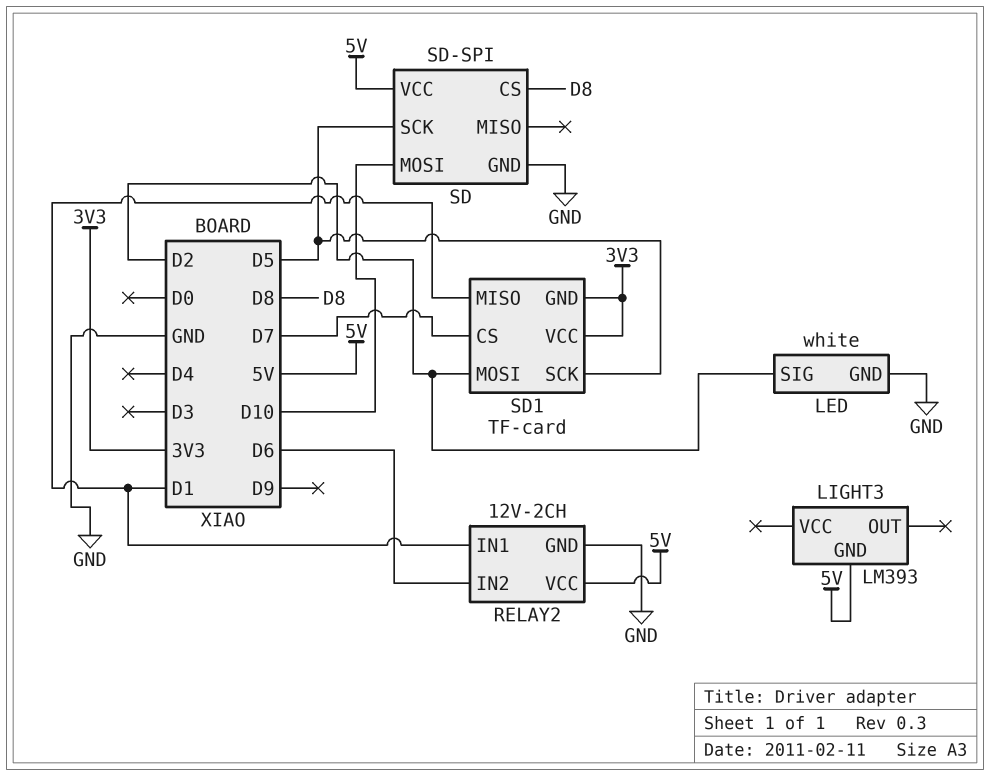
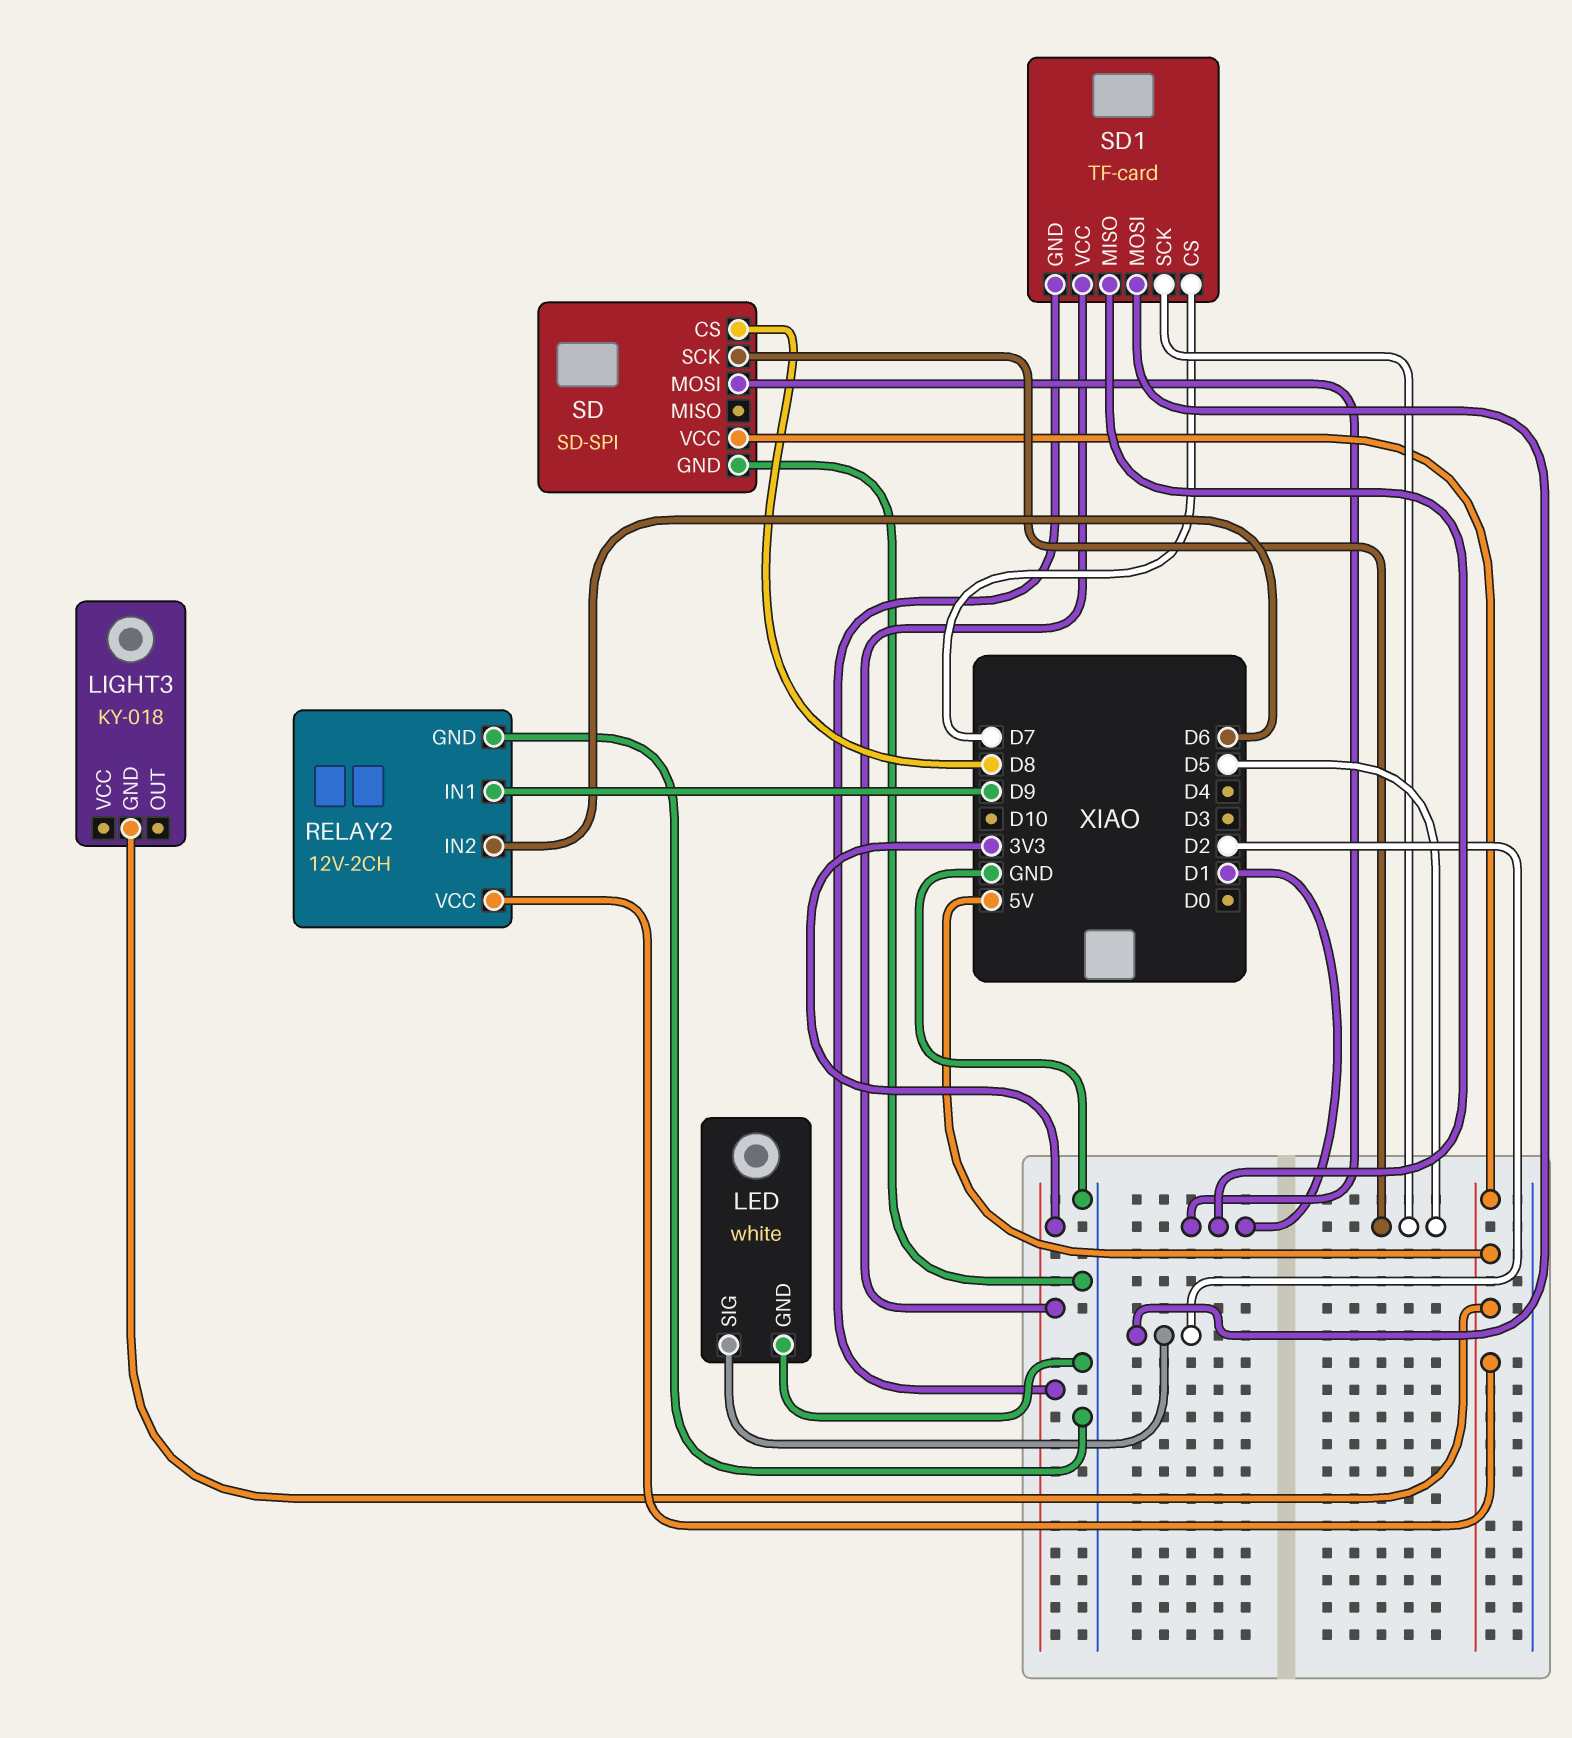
LIGHT3: LM393 -> KY-018
RELAY2 pin IN1: D1 -> D9
SD pin MOSI: D10 -> D1

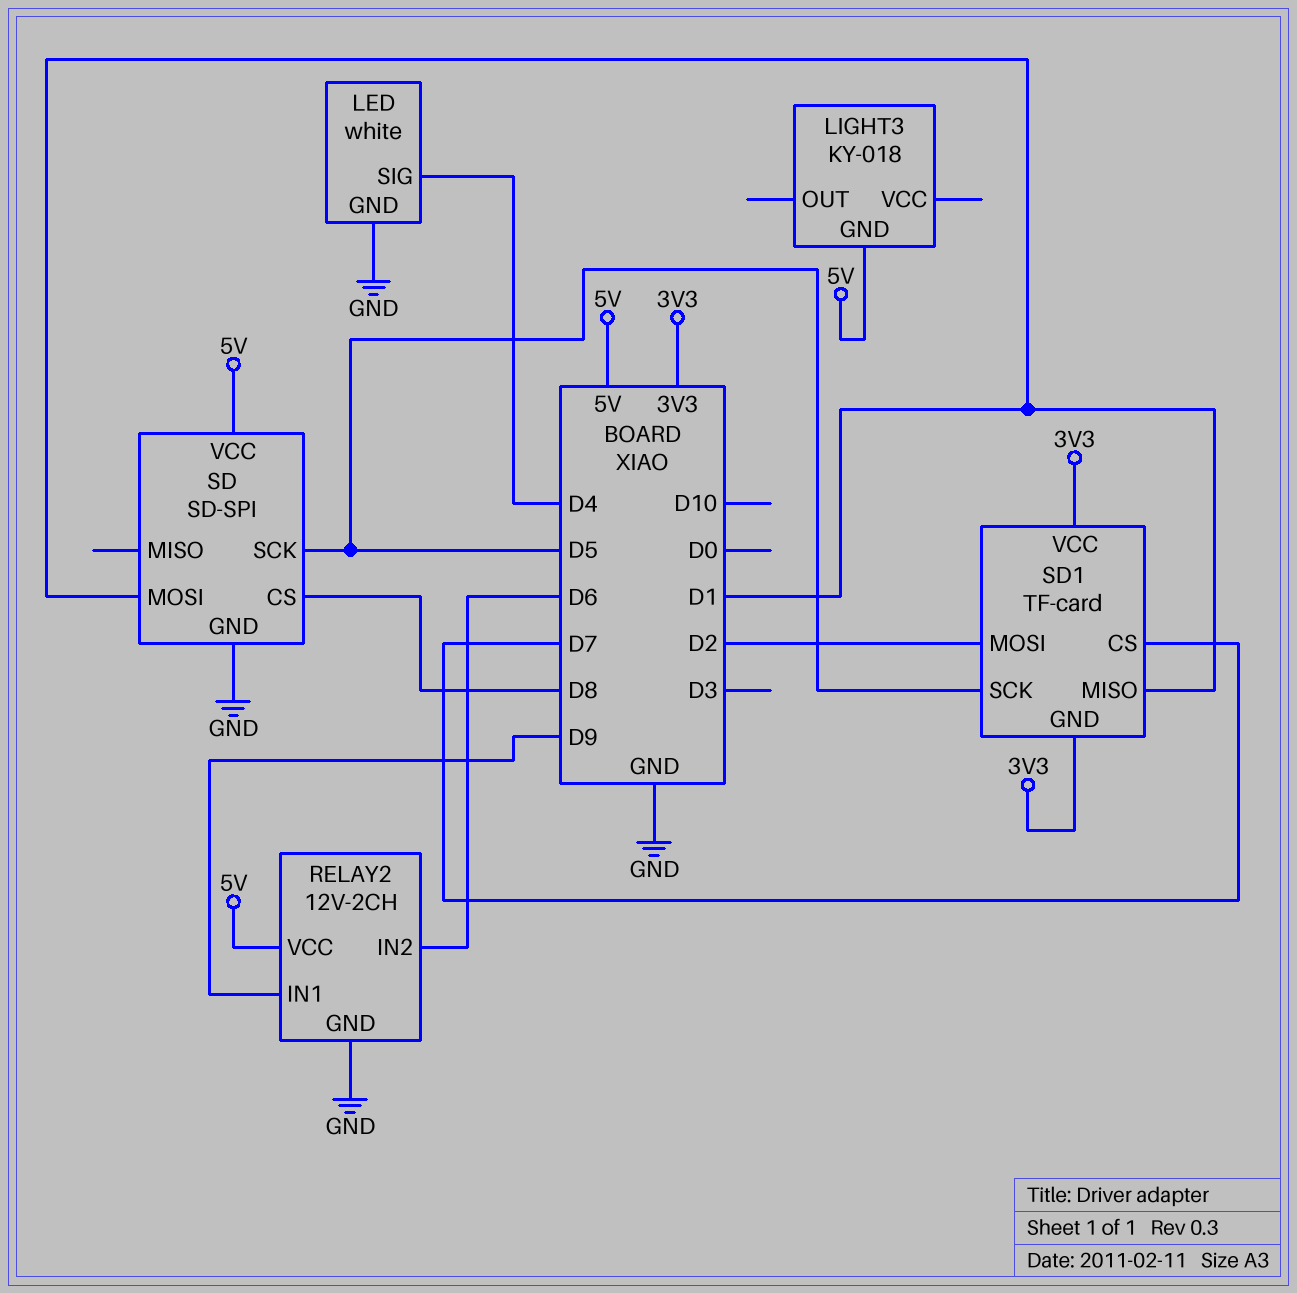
LED pin SIG: D2 -> D4

